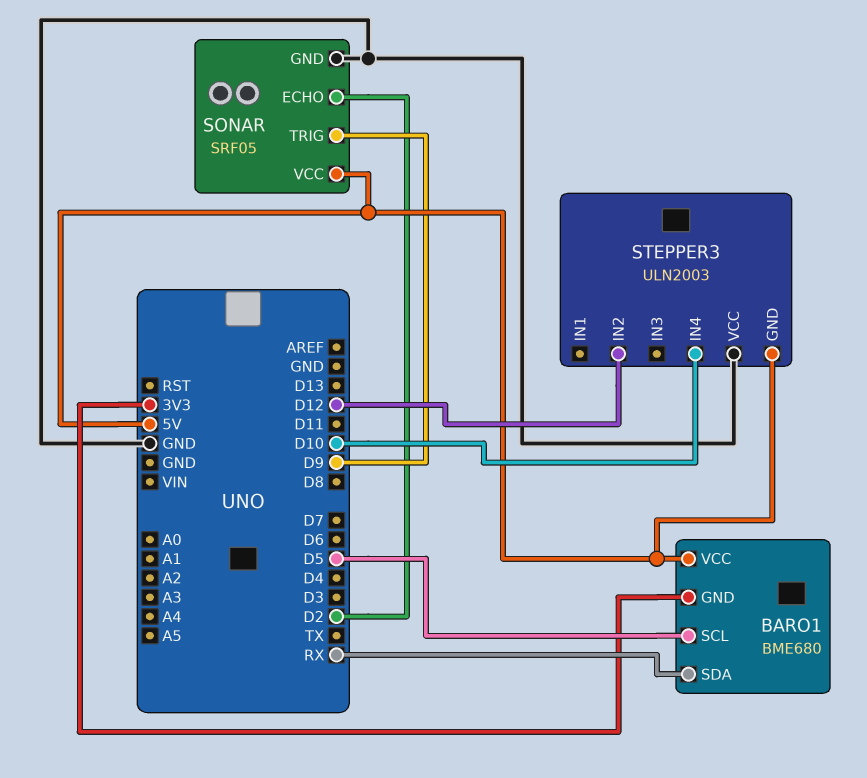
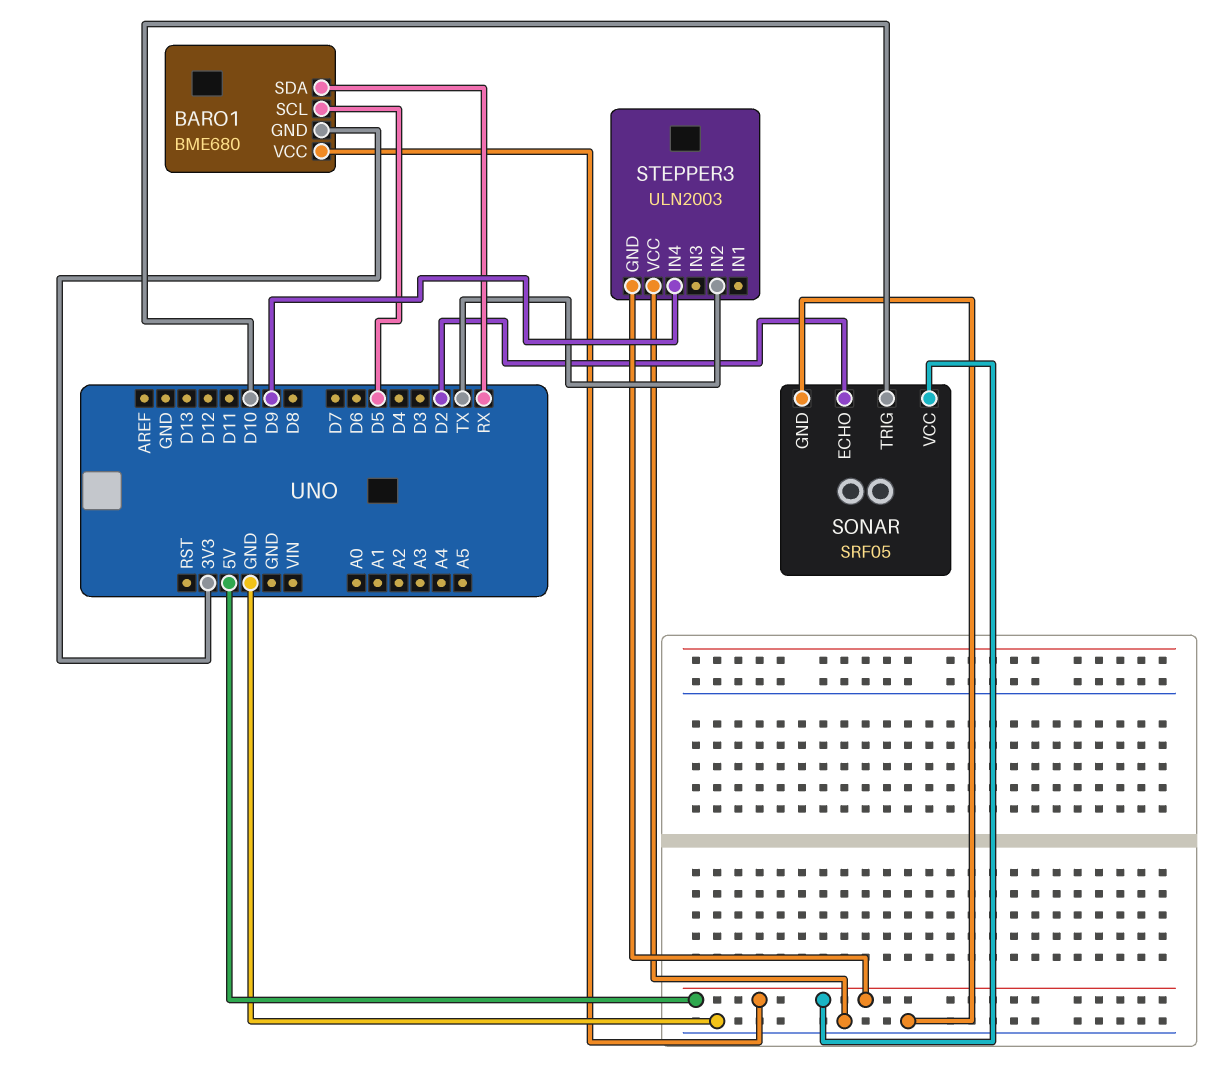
SONAR pin TRIG: D9 -> D10
STEPPER3 pin IN2: D12 -> TX
STEPPER3 pin IN4: D10 -> D9

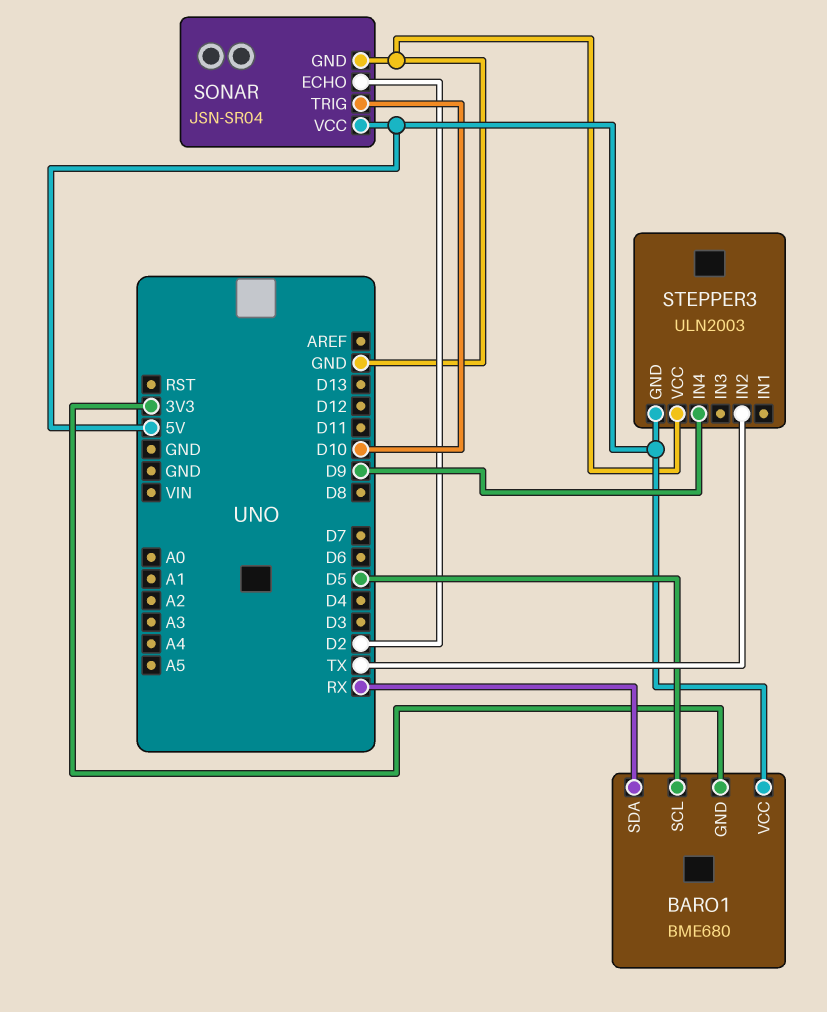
SONAR: SRF05 -> JSN-SR04

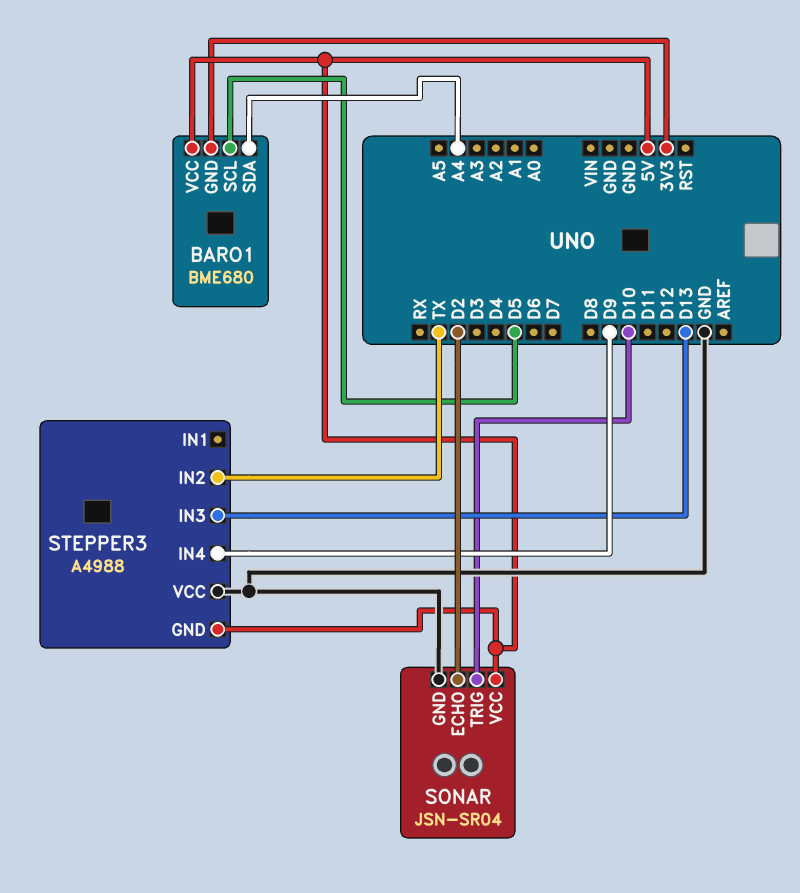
BARO1 pin SDA: RX -> A4
STEPPER3: ULN2003 -> A4988
STEPPER3 pin IN3: none -> D13

